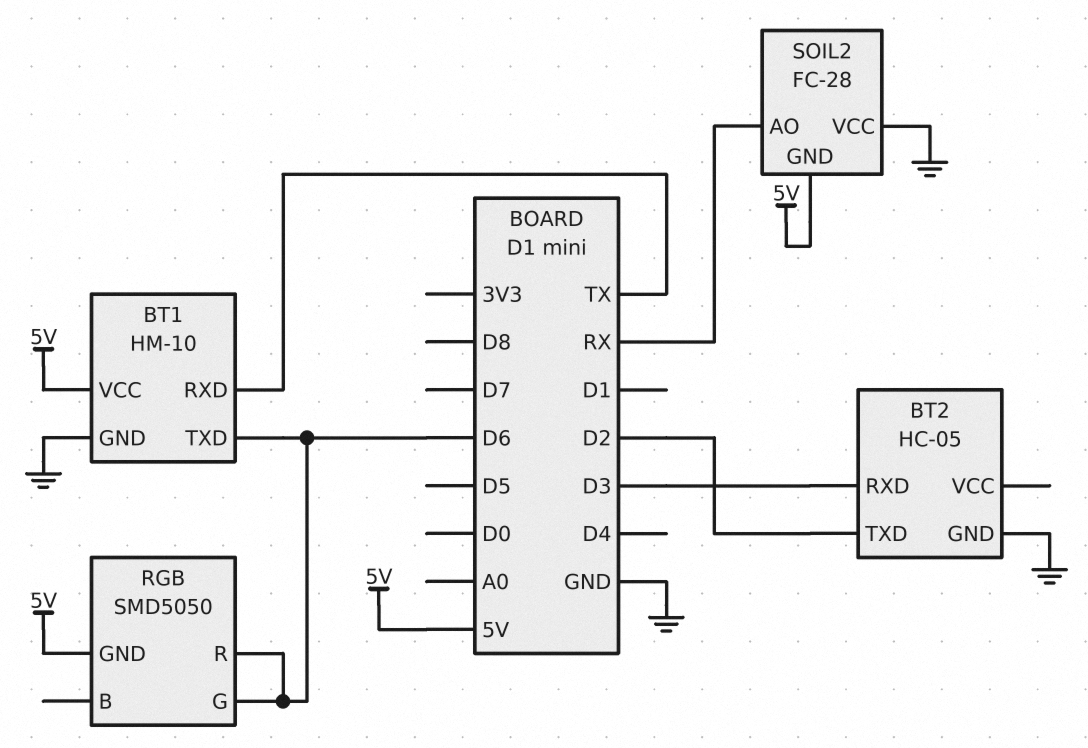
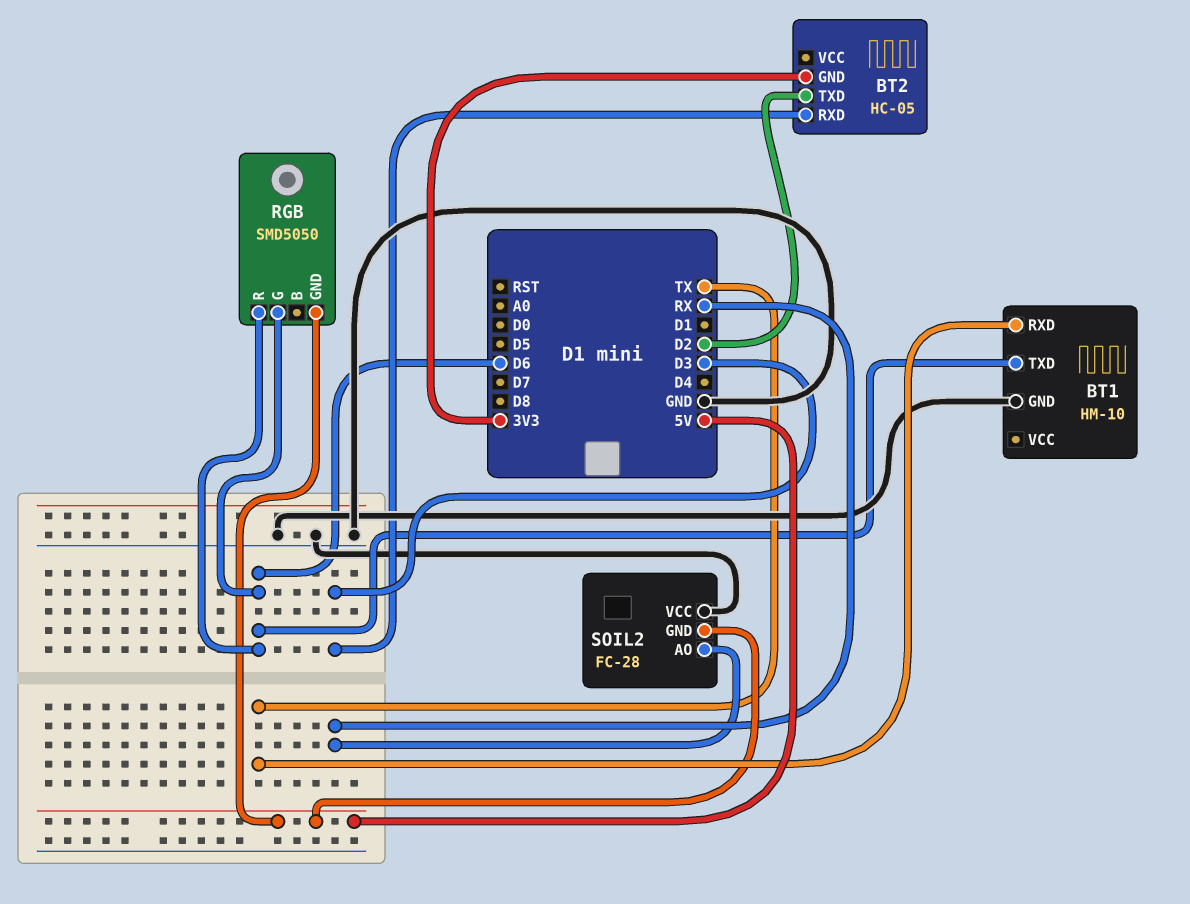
BT1 pin VCC: 5V -> none
BT2 pin GND: GND -> 3V3

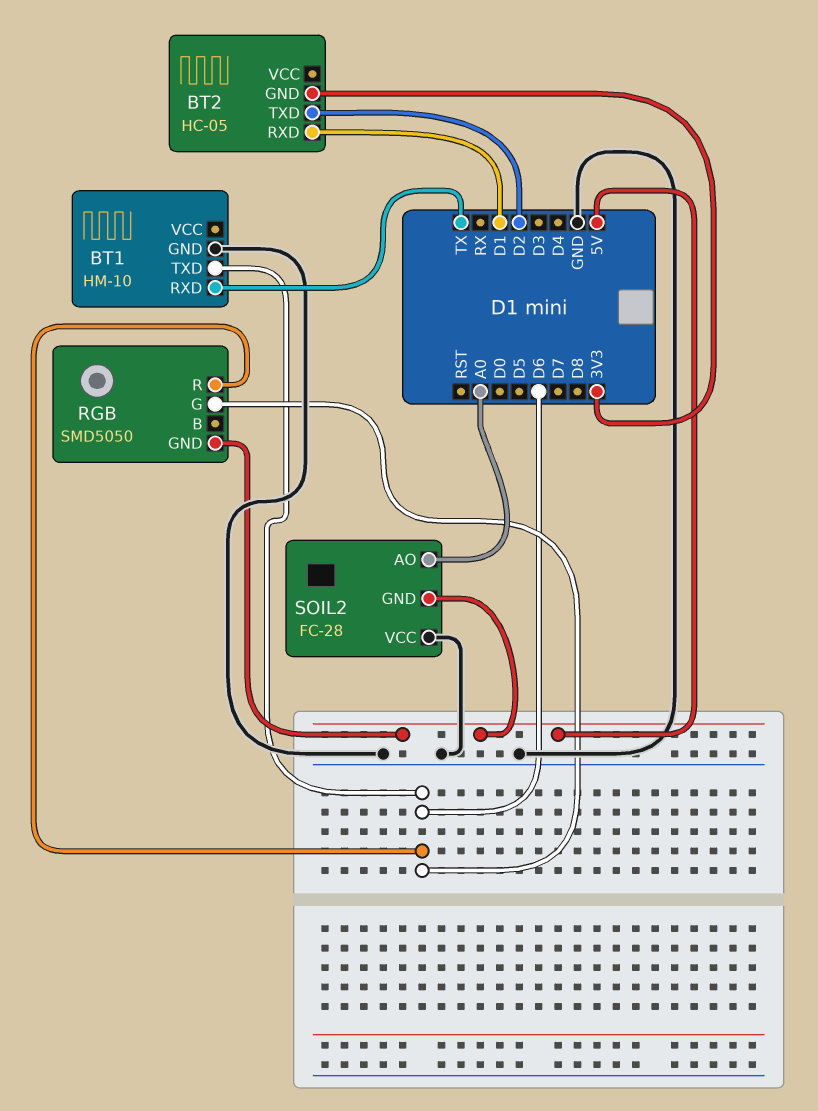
BT2 pin RXD: D3 -> D1
SOIL2 pin AO: RX -> A0

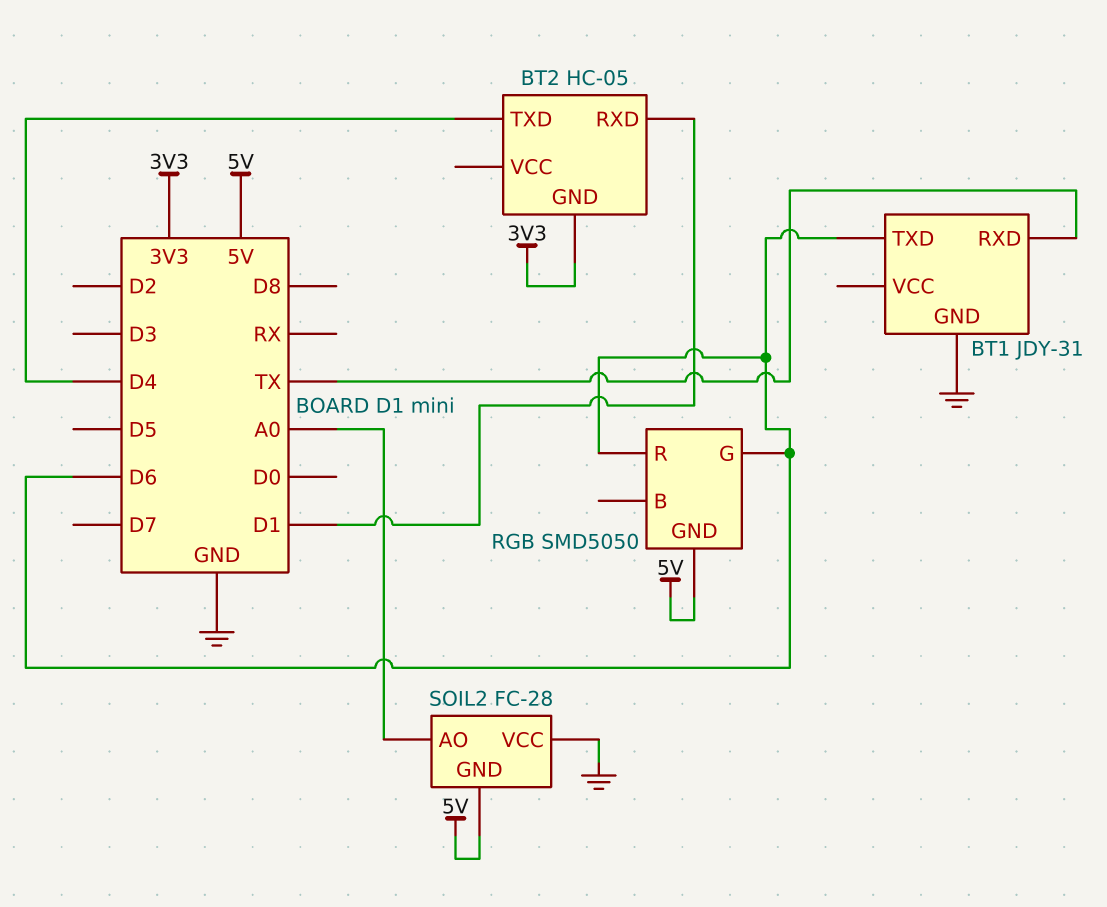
BT1: HM-10 -> JDY-31
BT2 pin TXD: D2 -> D4

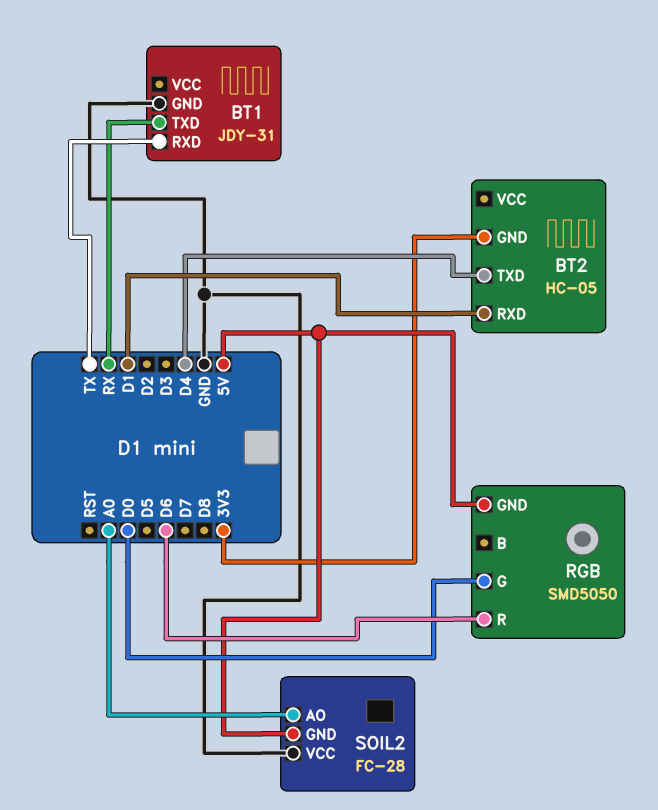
BT1 pin TXD: D6 -> RX
RGB pin G: D6 -> D0

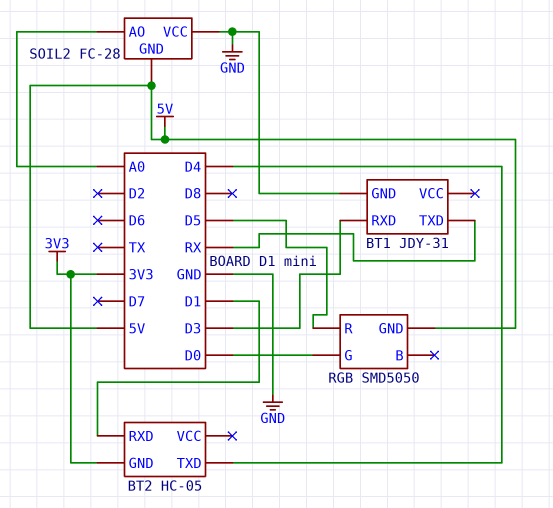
BT1 pin RXD: TX -> D3
RGB pin R: D6 -> D5

